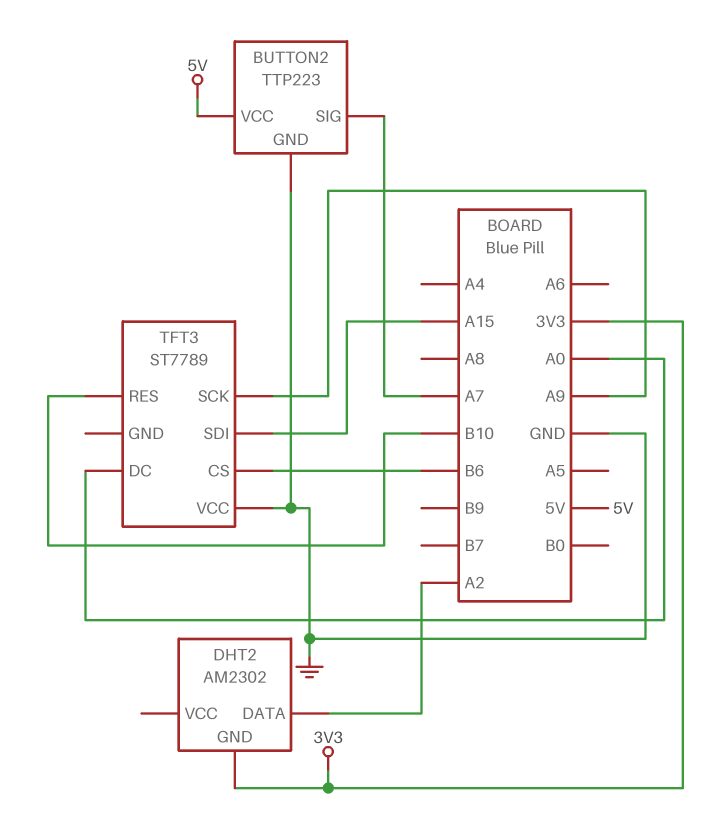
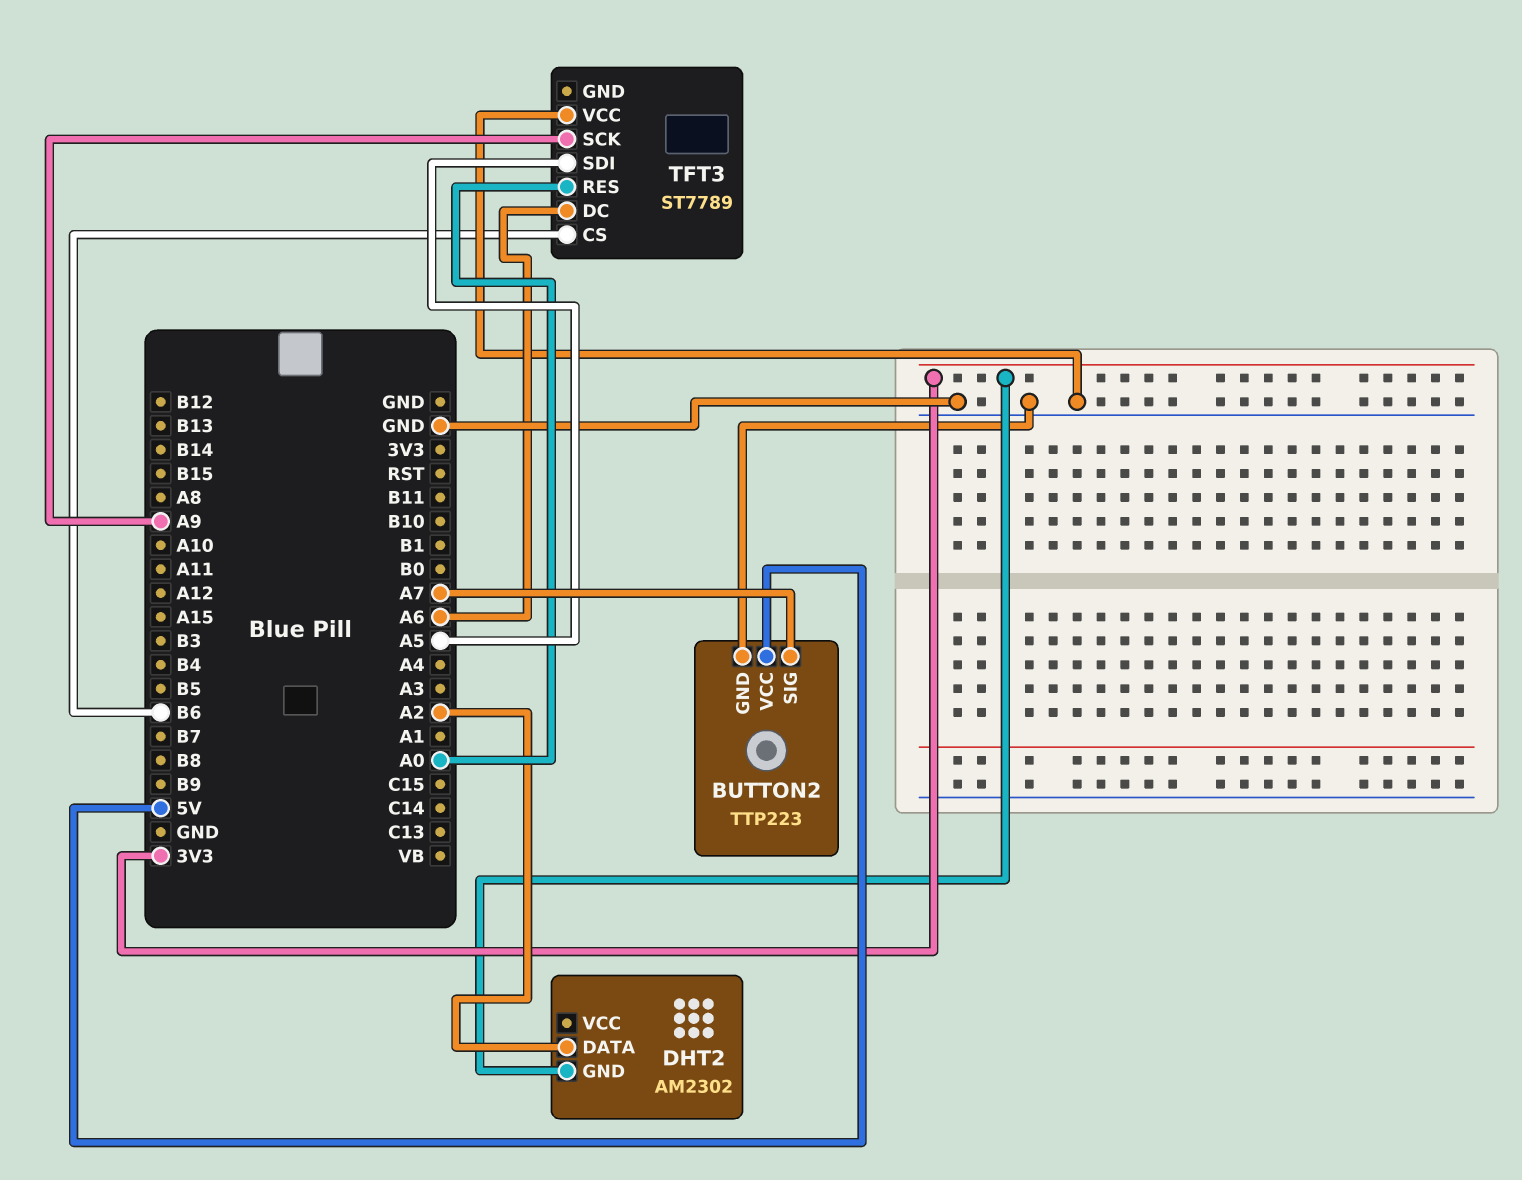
TFT3 pin DC: A0 -> A6
TFT3 pin RES: B10 -> A0
TFT3 pin SDI: A15 -> A5

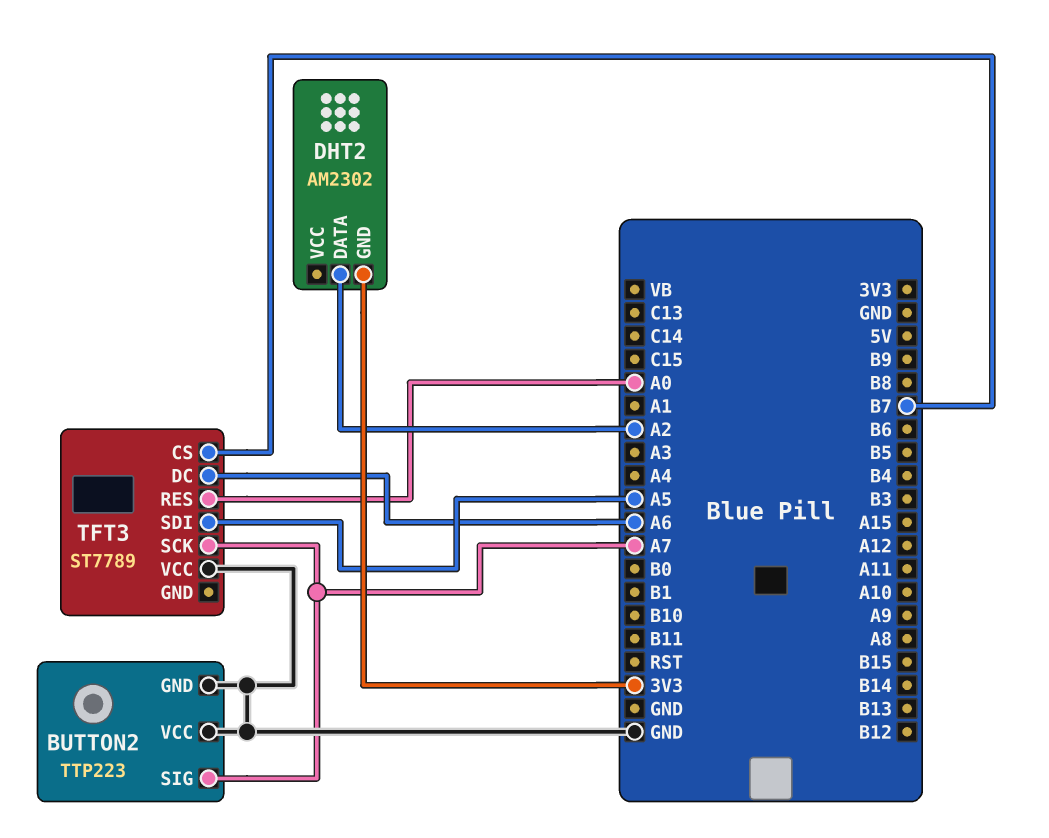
BUTTON2 pin VCC: 5V -> GND
TFT3 pin CS: B6 -> B7
TFT3 pin SCK: A9 -> A7

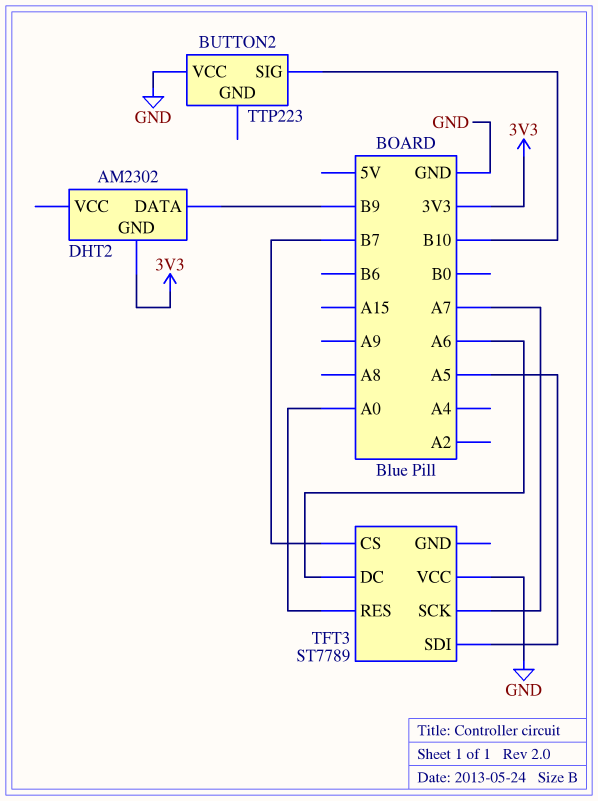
BUTTON2 pin GND: GND -> none
BUTTON2 pin SIG: A7 -> B10
DHT2 pin DATA: A2 -> B9

